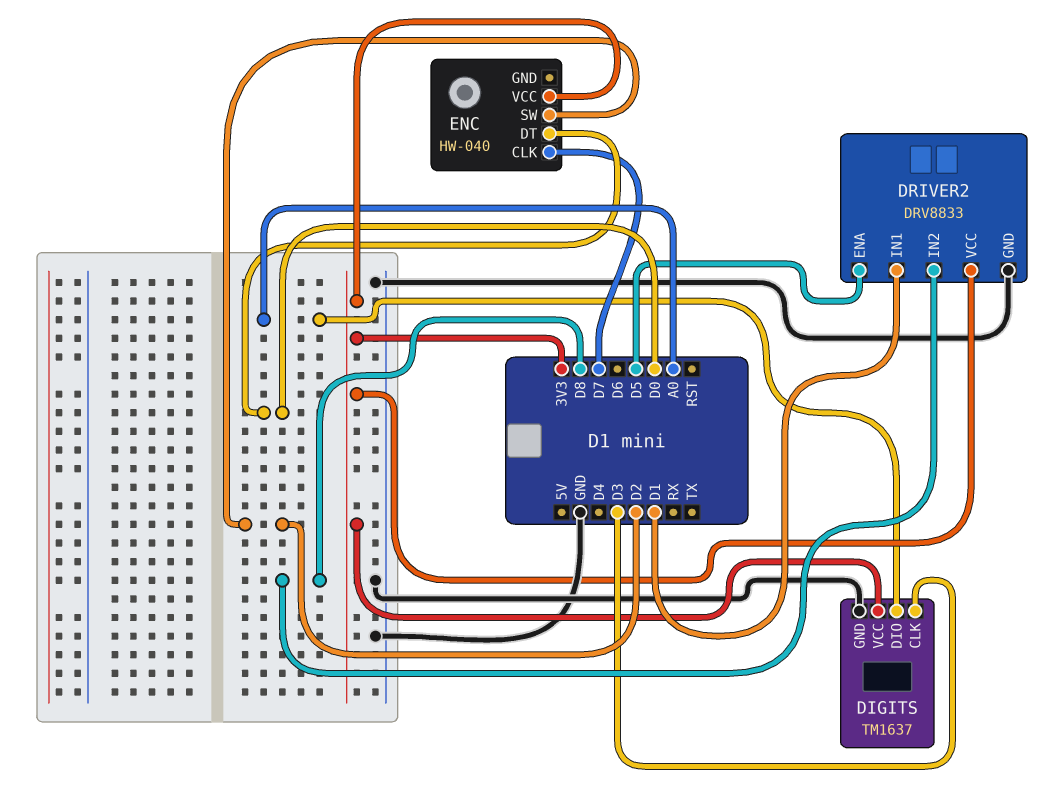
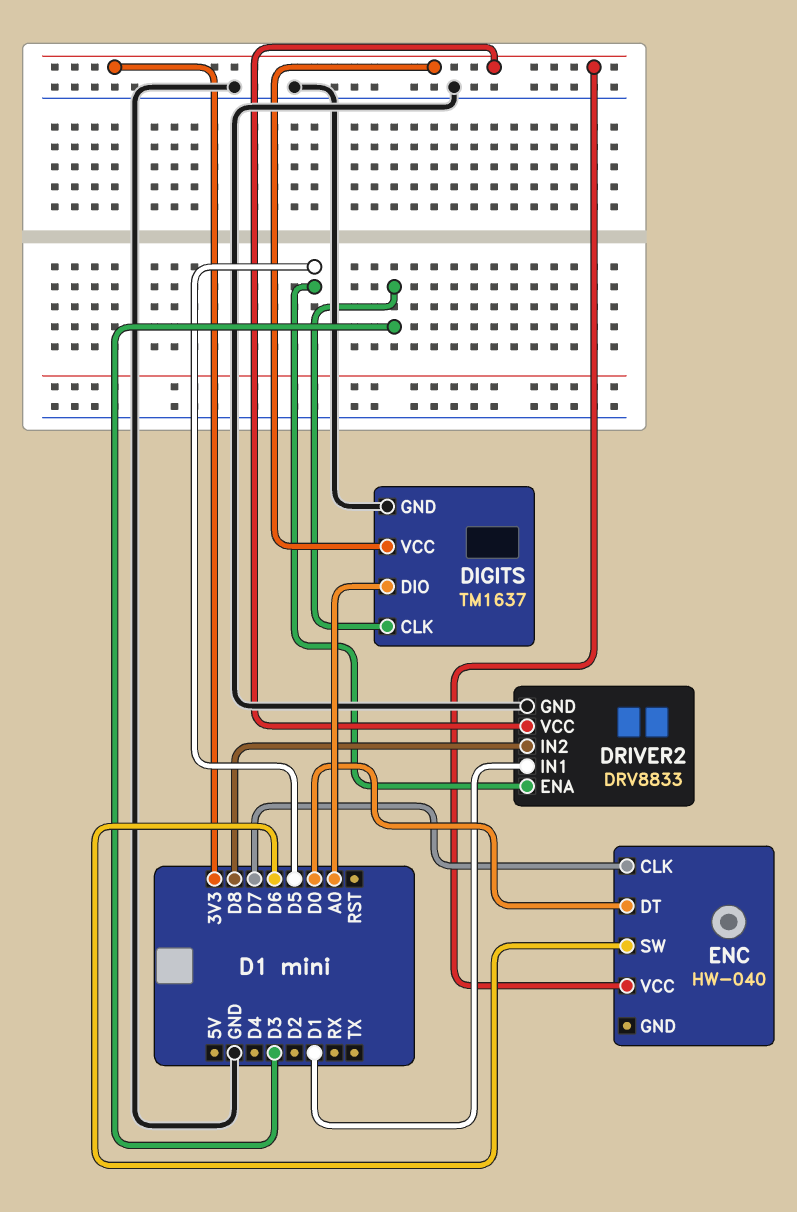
ENC pin SW: D2 -> D6

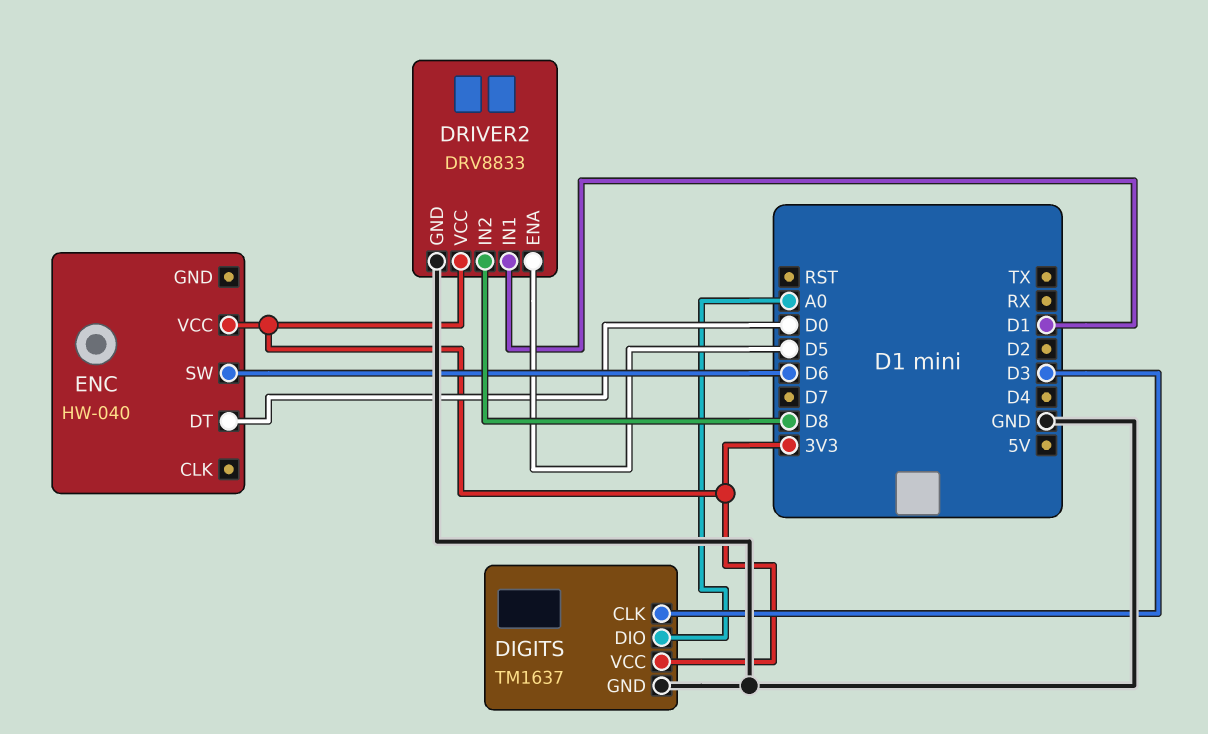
ENC pin CLK: D7 -> none

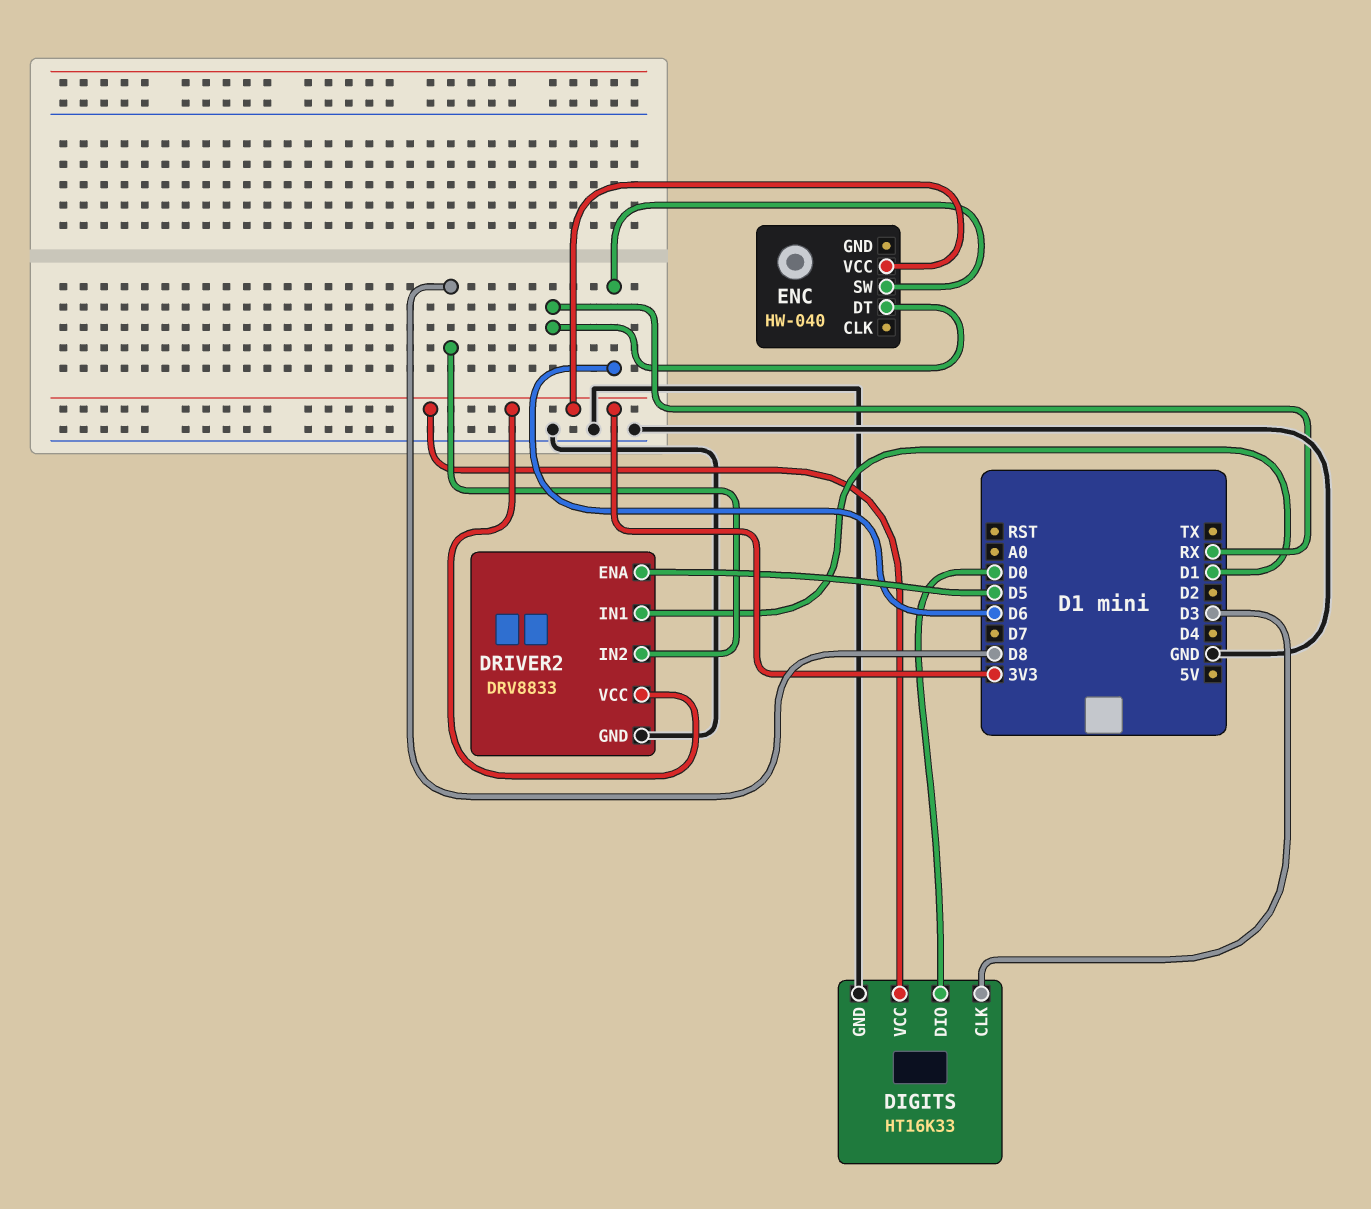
DIGITS: TM1637 -> HT16K33
DIGITS pin DIO: A0 -> D0
ENC pin DT: D0 -> RX

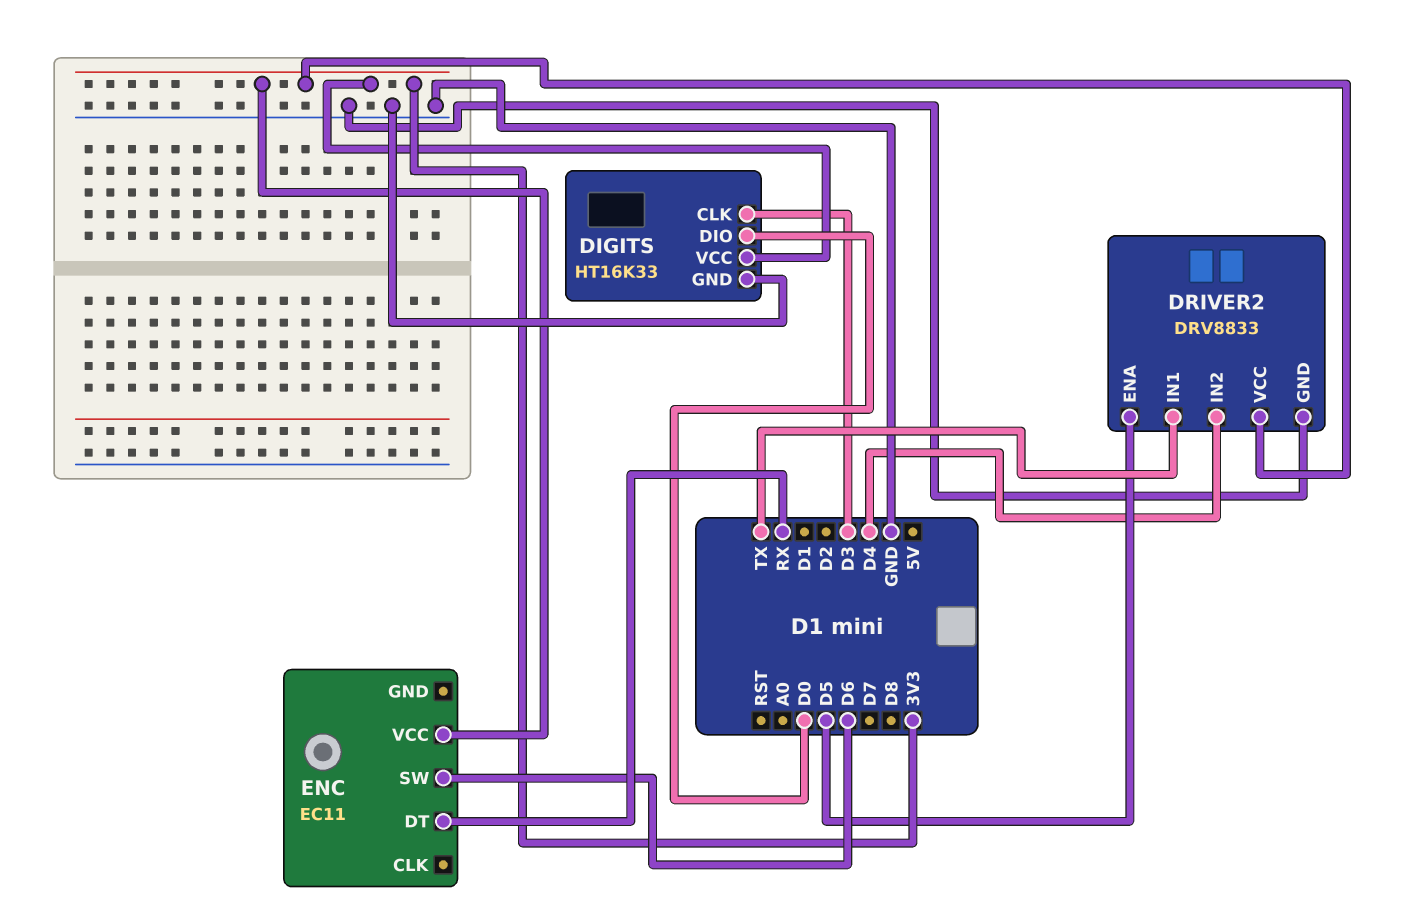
DRIVER2 pin IN1: D1 -> TX
DRIVER2 pin IN2: D8 -> D4
ENC: HW-040 -> EC11

